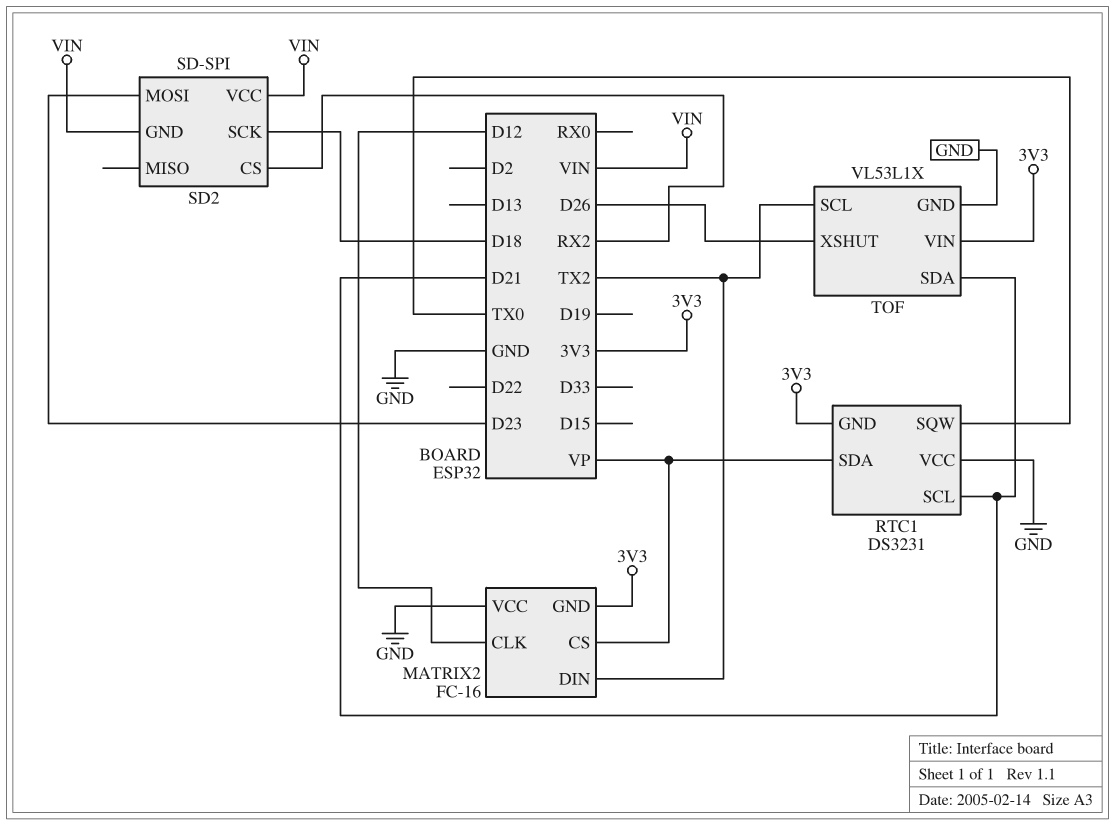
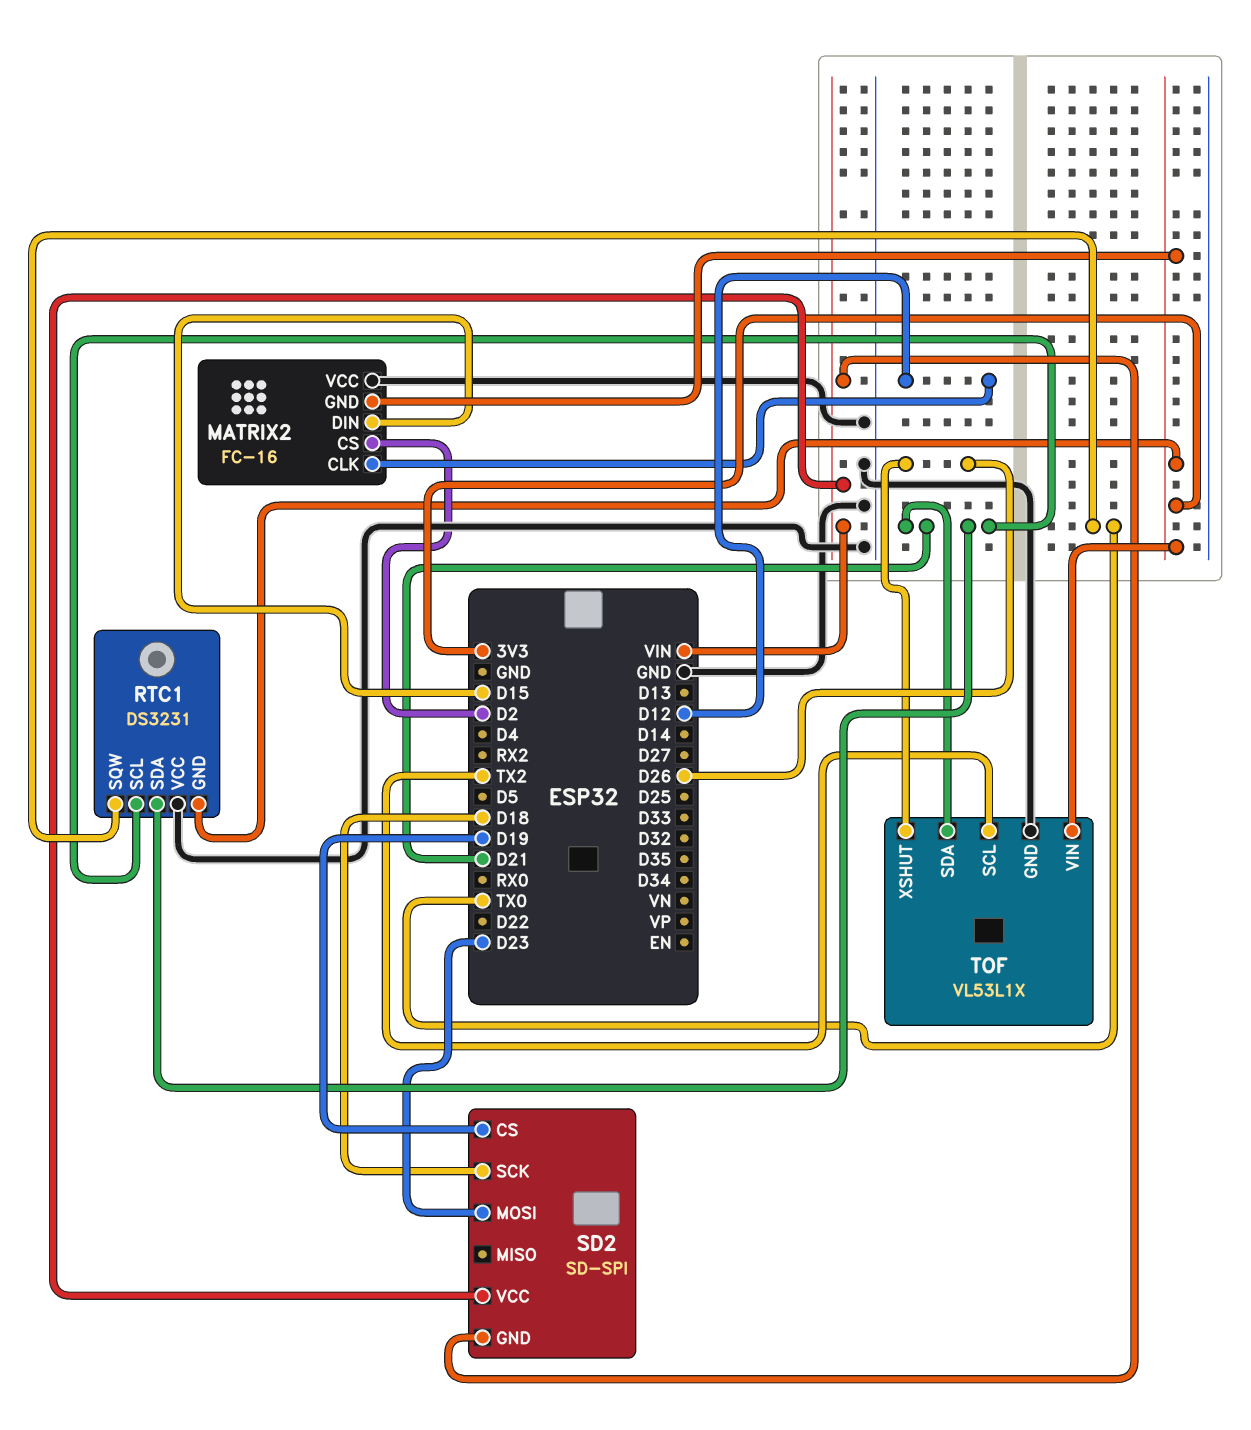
MATRIX2 pin CS: VP -> D2
MATRIX2 pin DIN: TX2 -> D15
RTC1 pin SDA: VP -> D21
SD2 pin CS: RX2 -> D19

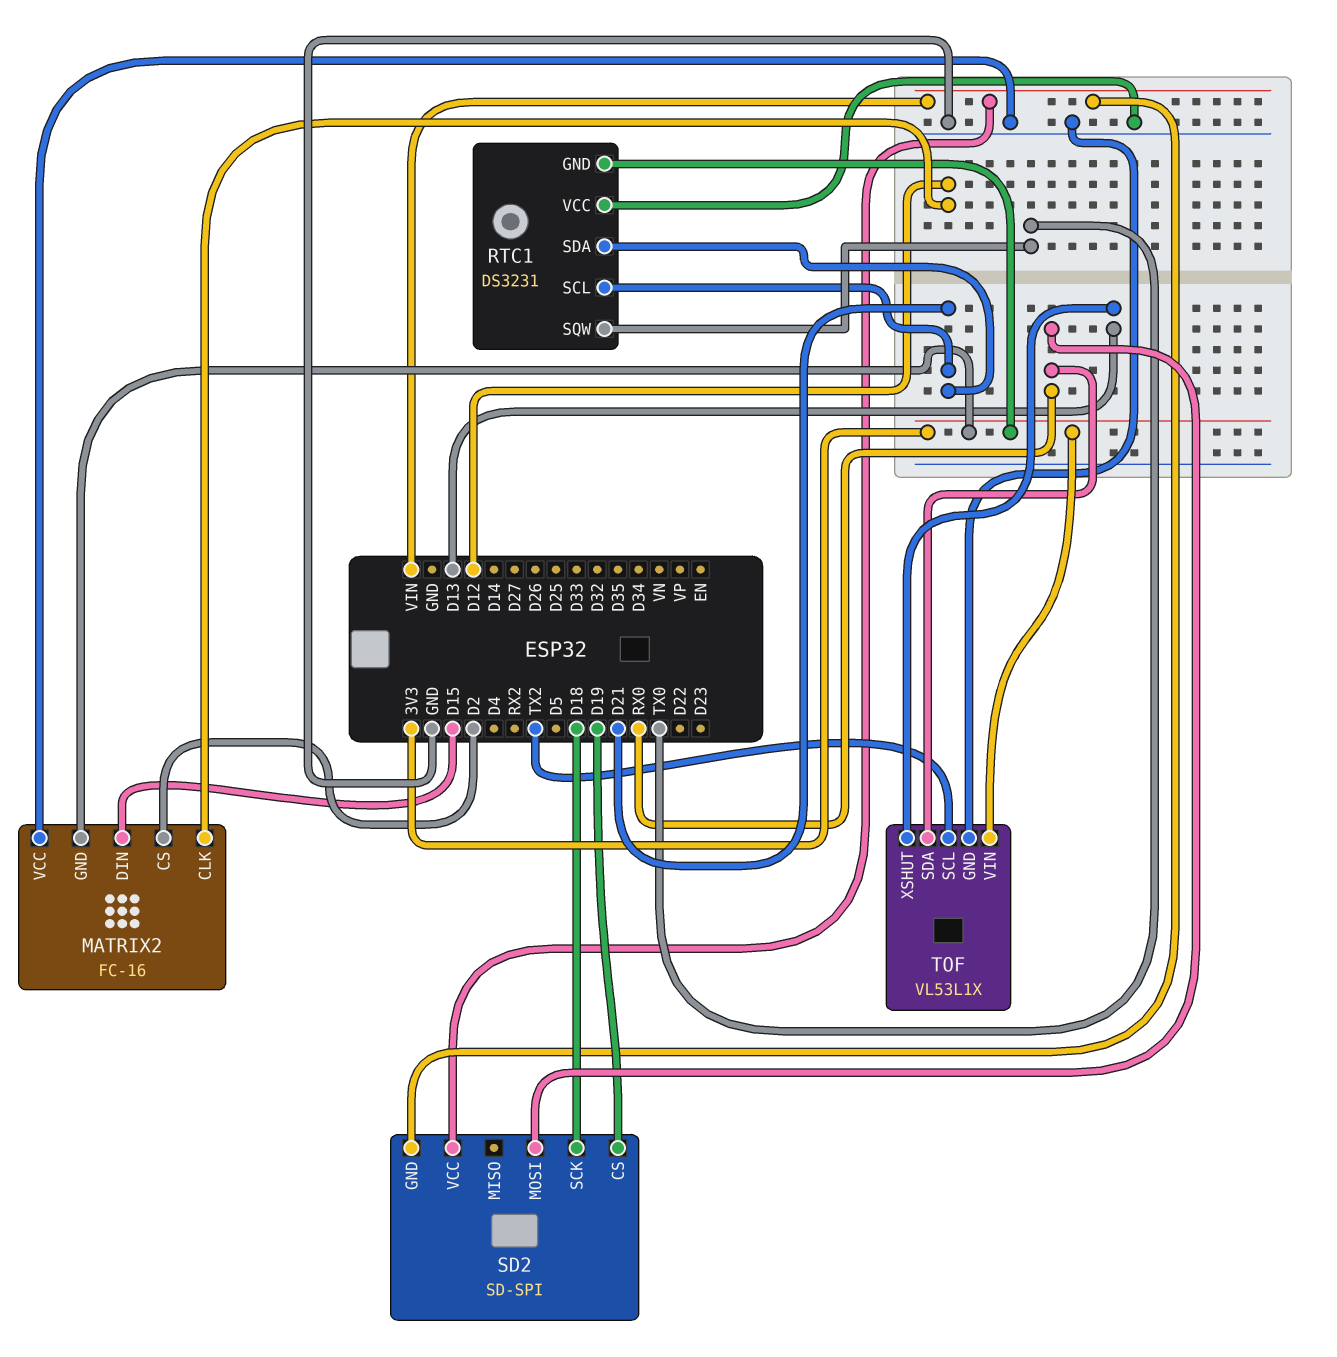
SD2 pin MOSI: D23 -> RX0
TOF pin SDA: D21 -> RX0
TOF pin XSHUT: D26 -> D13

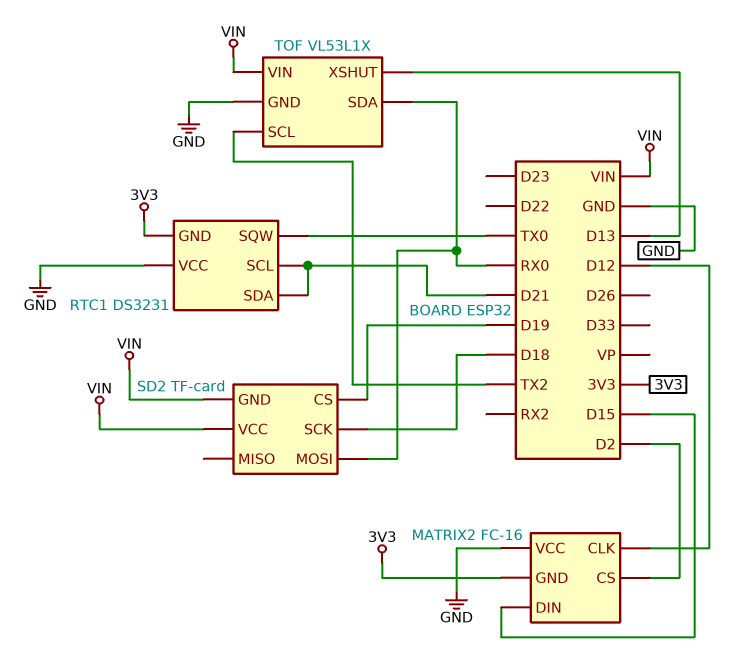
SD2: SD-SPI -> TF-card
TOF pin VIN: 3V3 -> VIN

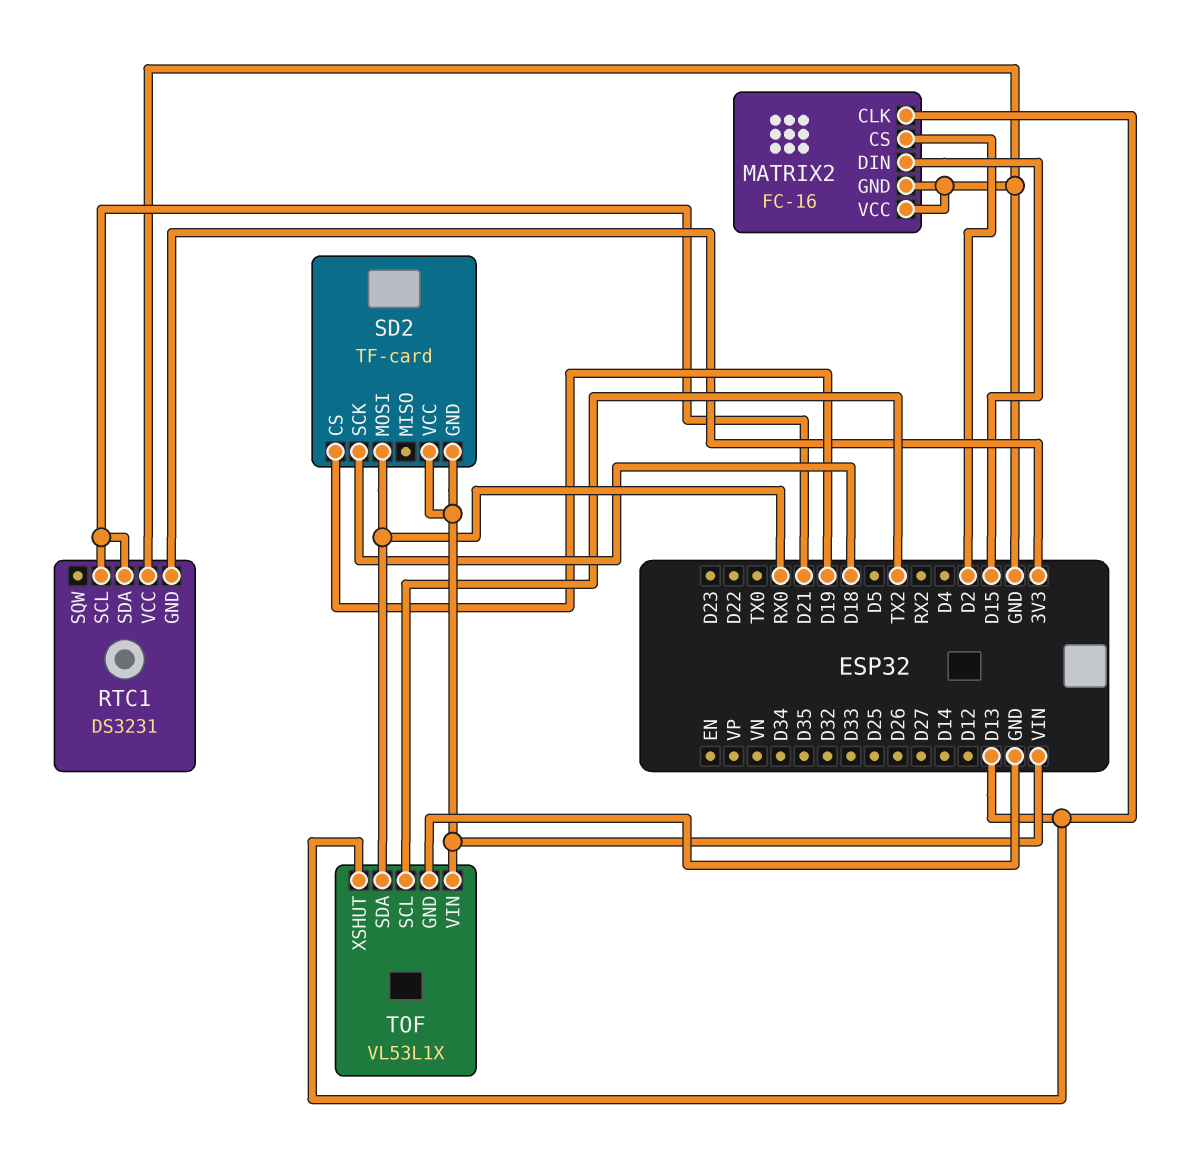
MATRIX2 pin CLK: D12 -> D13
MATRIX2 pin GND: 3V3 -> GND
RTC1 pin SQW: TX0 -> none

